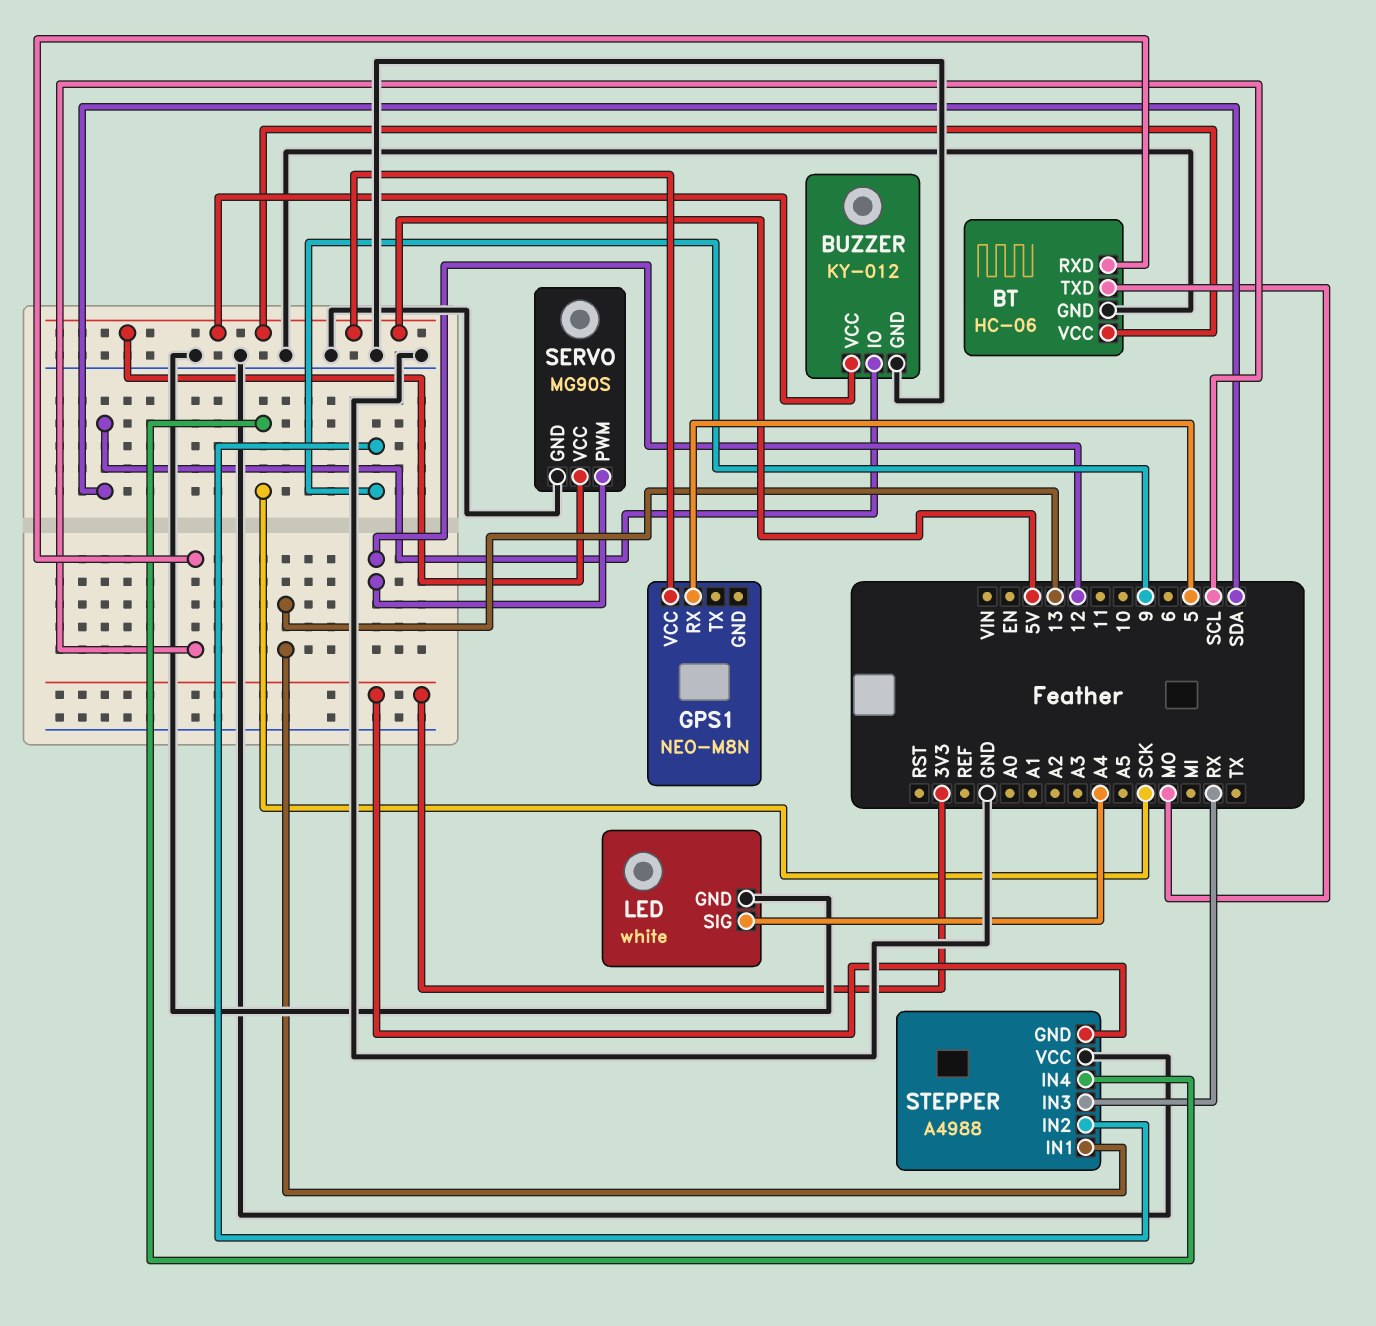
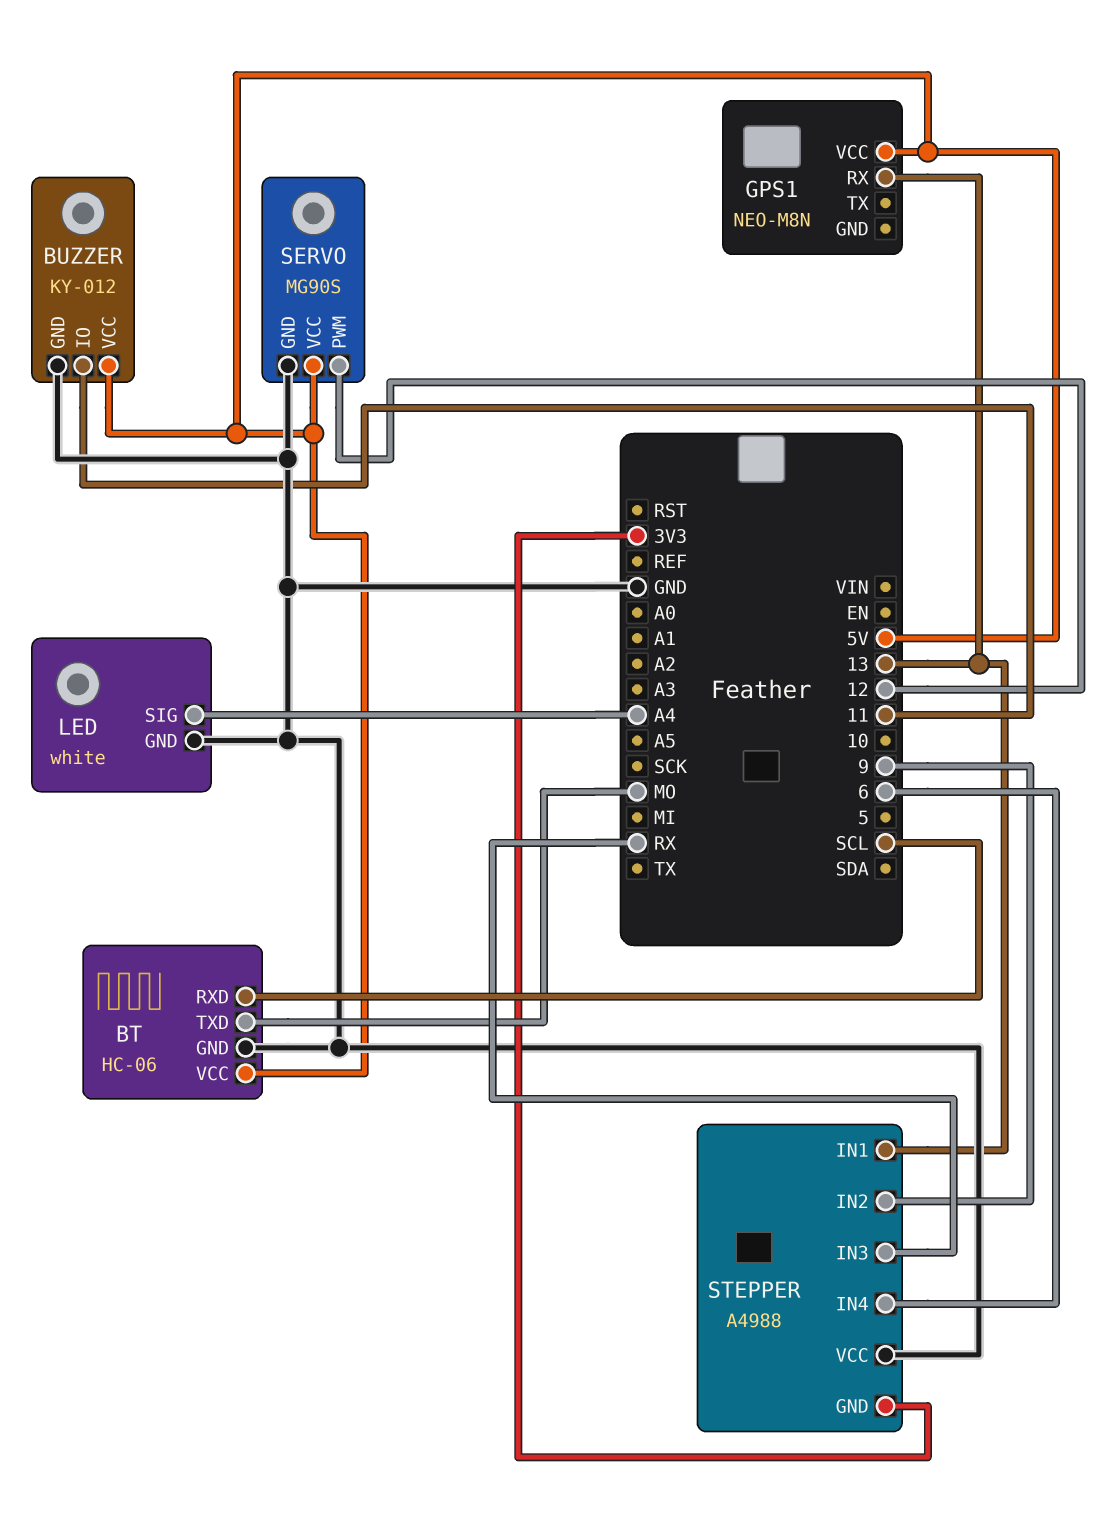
BUZZER pin IO: SDA -> 11
GPS1 pin RX: 5 -> 13
STEPPER pin IN4: SCK -> 6

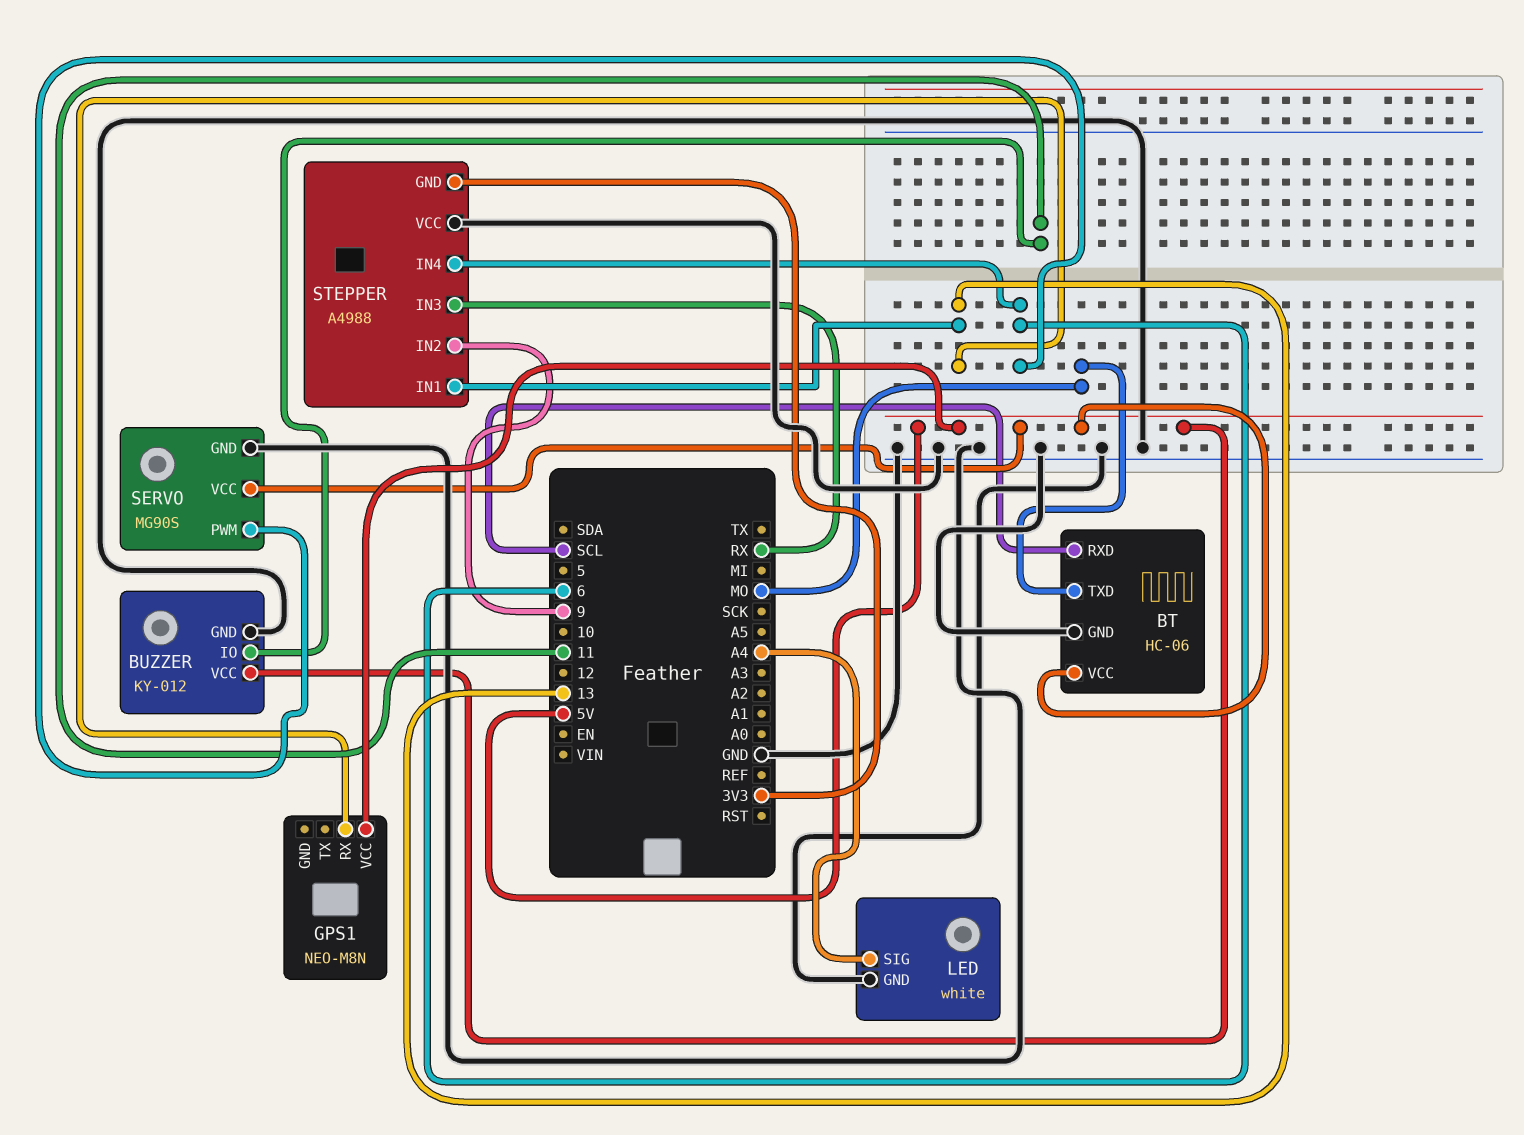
SERVO pin PWM: 12 -> 6

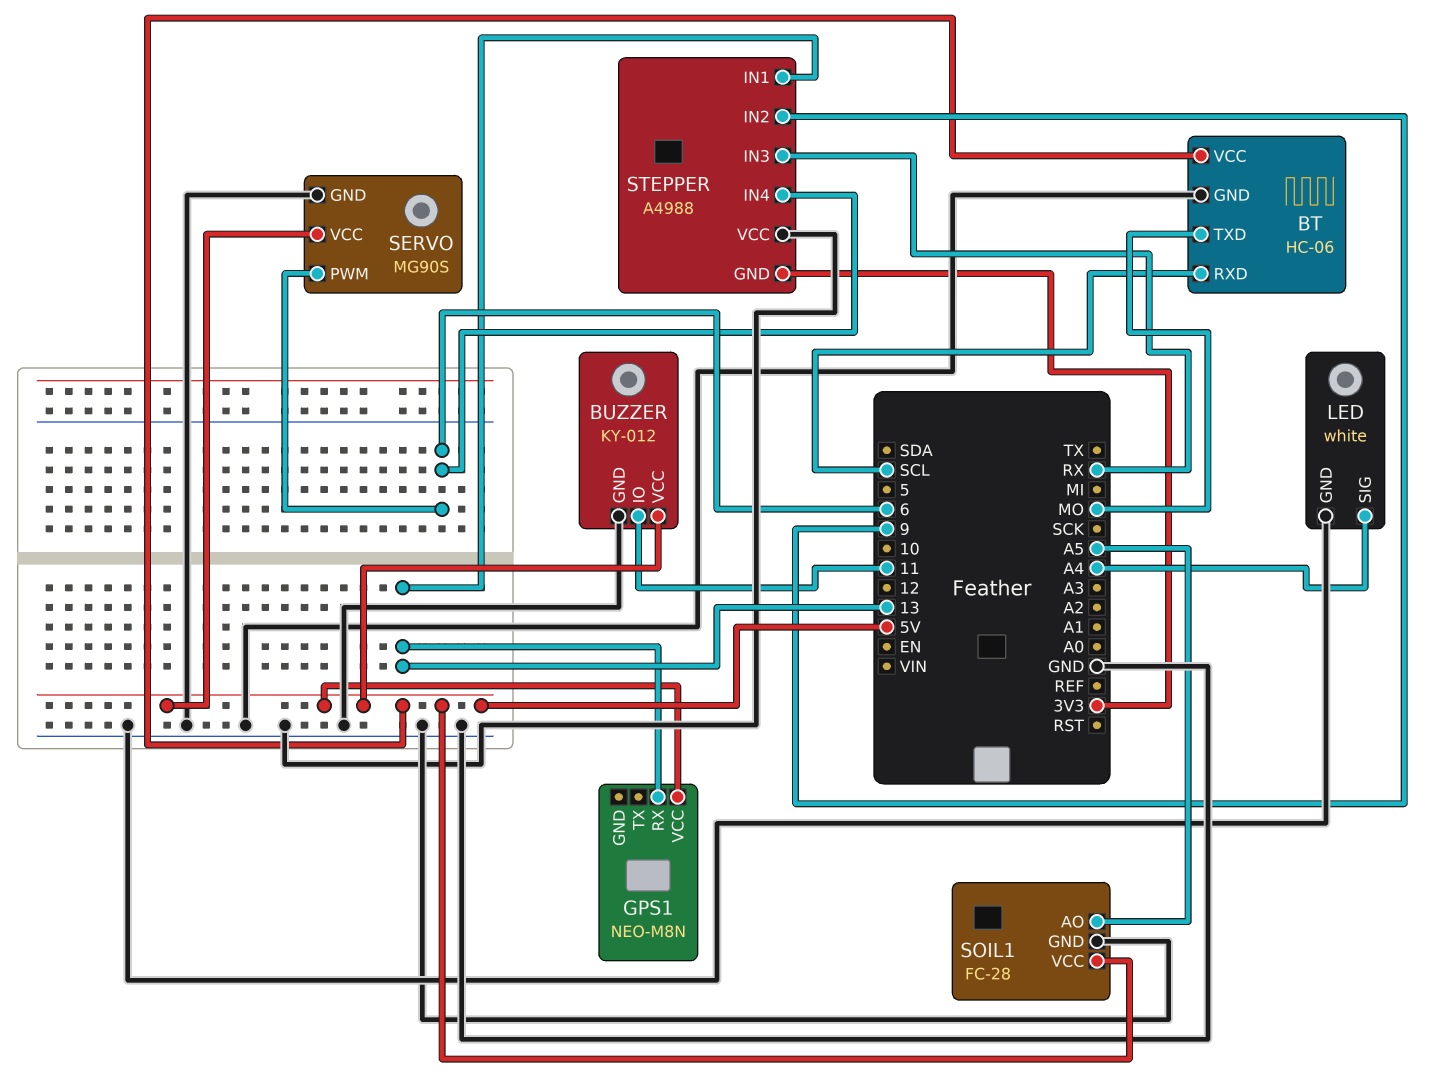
SOIL1: none -> FC-28
SOIL1 pin AO: none -> A5
SOIL1 pin GND: none -> GND
SOIL1 pin VCC: none -> 5V

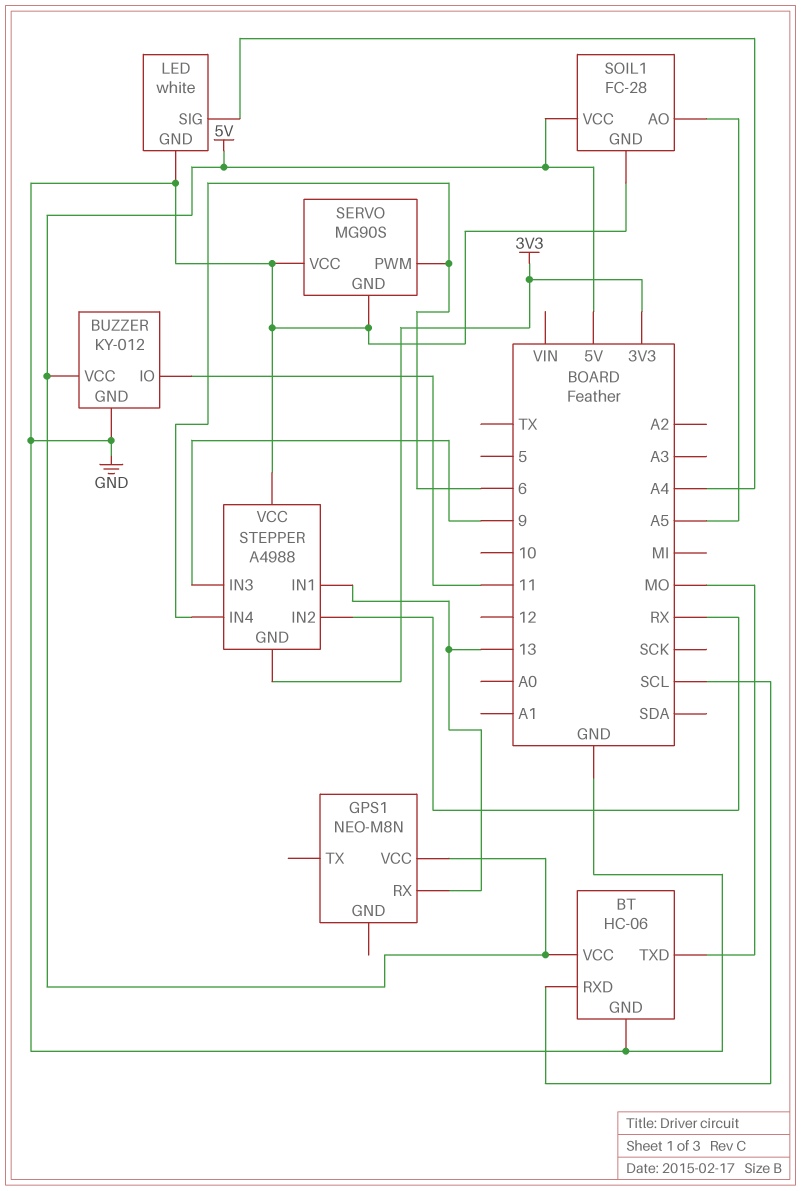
SERVO pin VCC: 5V -> GND
STEPPER pin IN2: 9 -> RX
STEPPER pin IN3: RX -> 9

